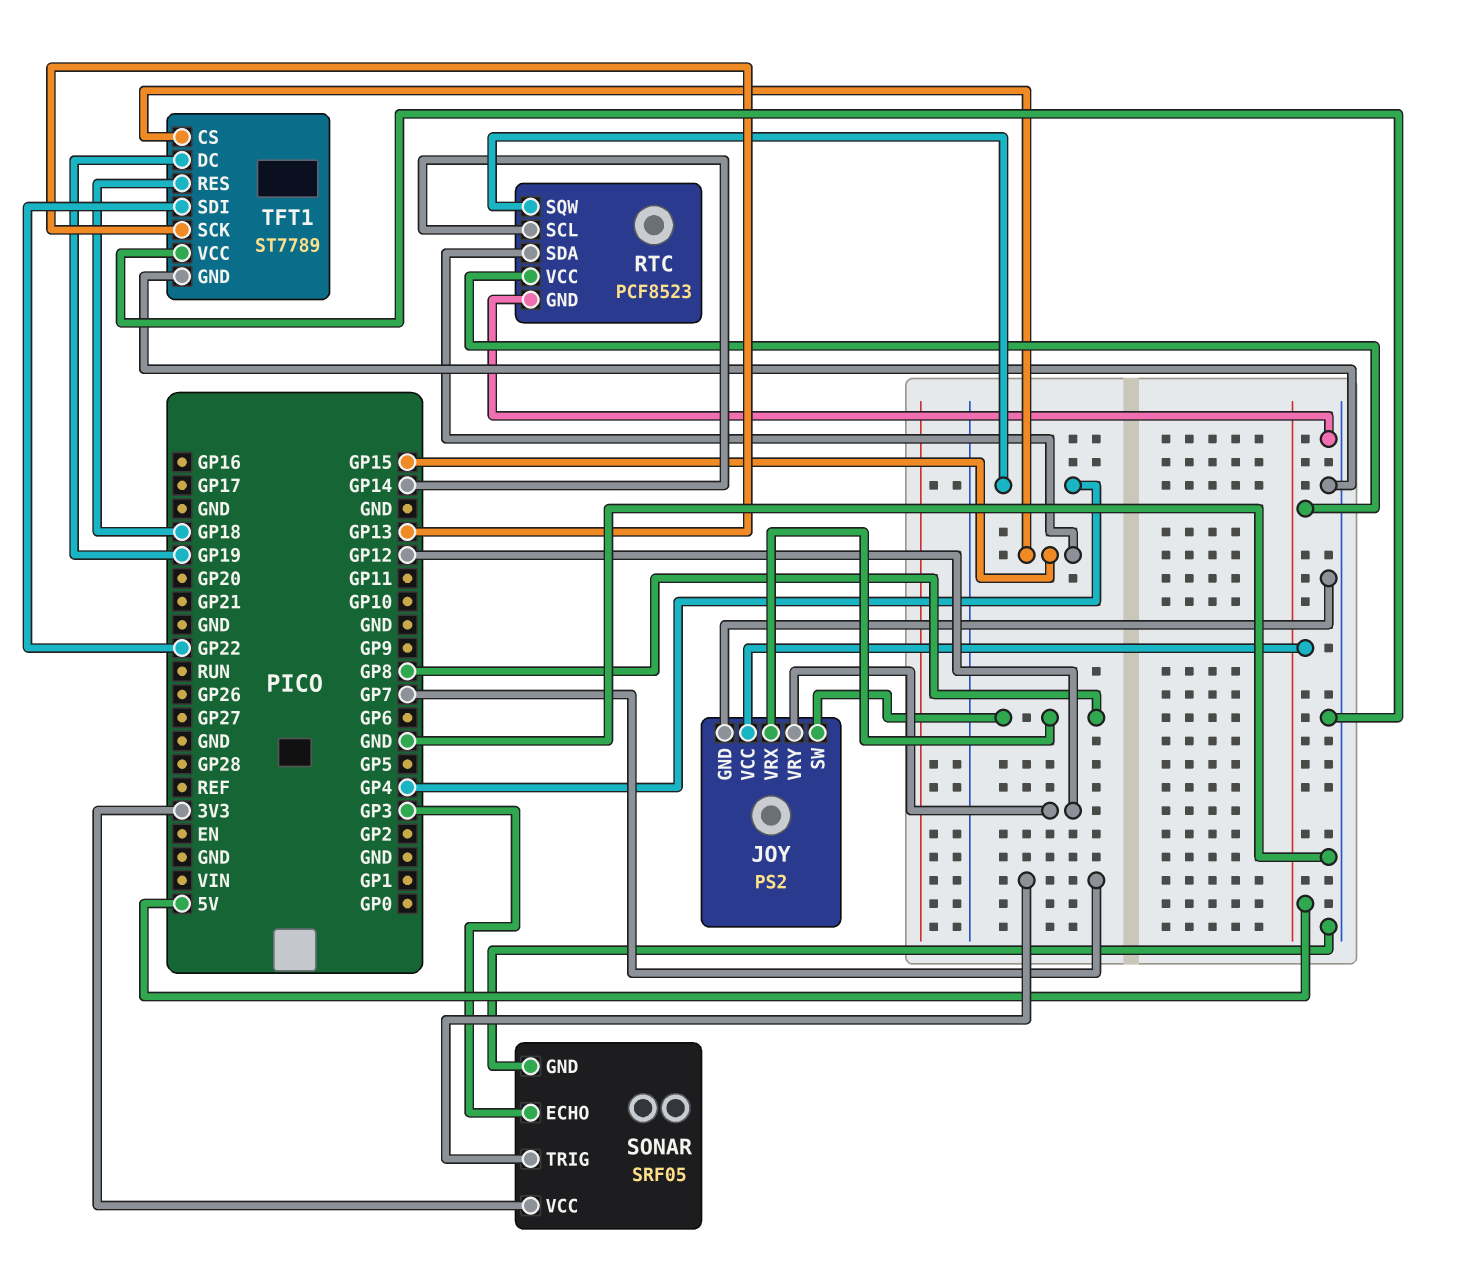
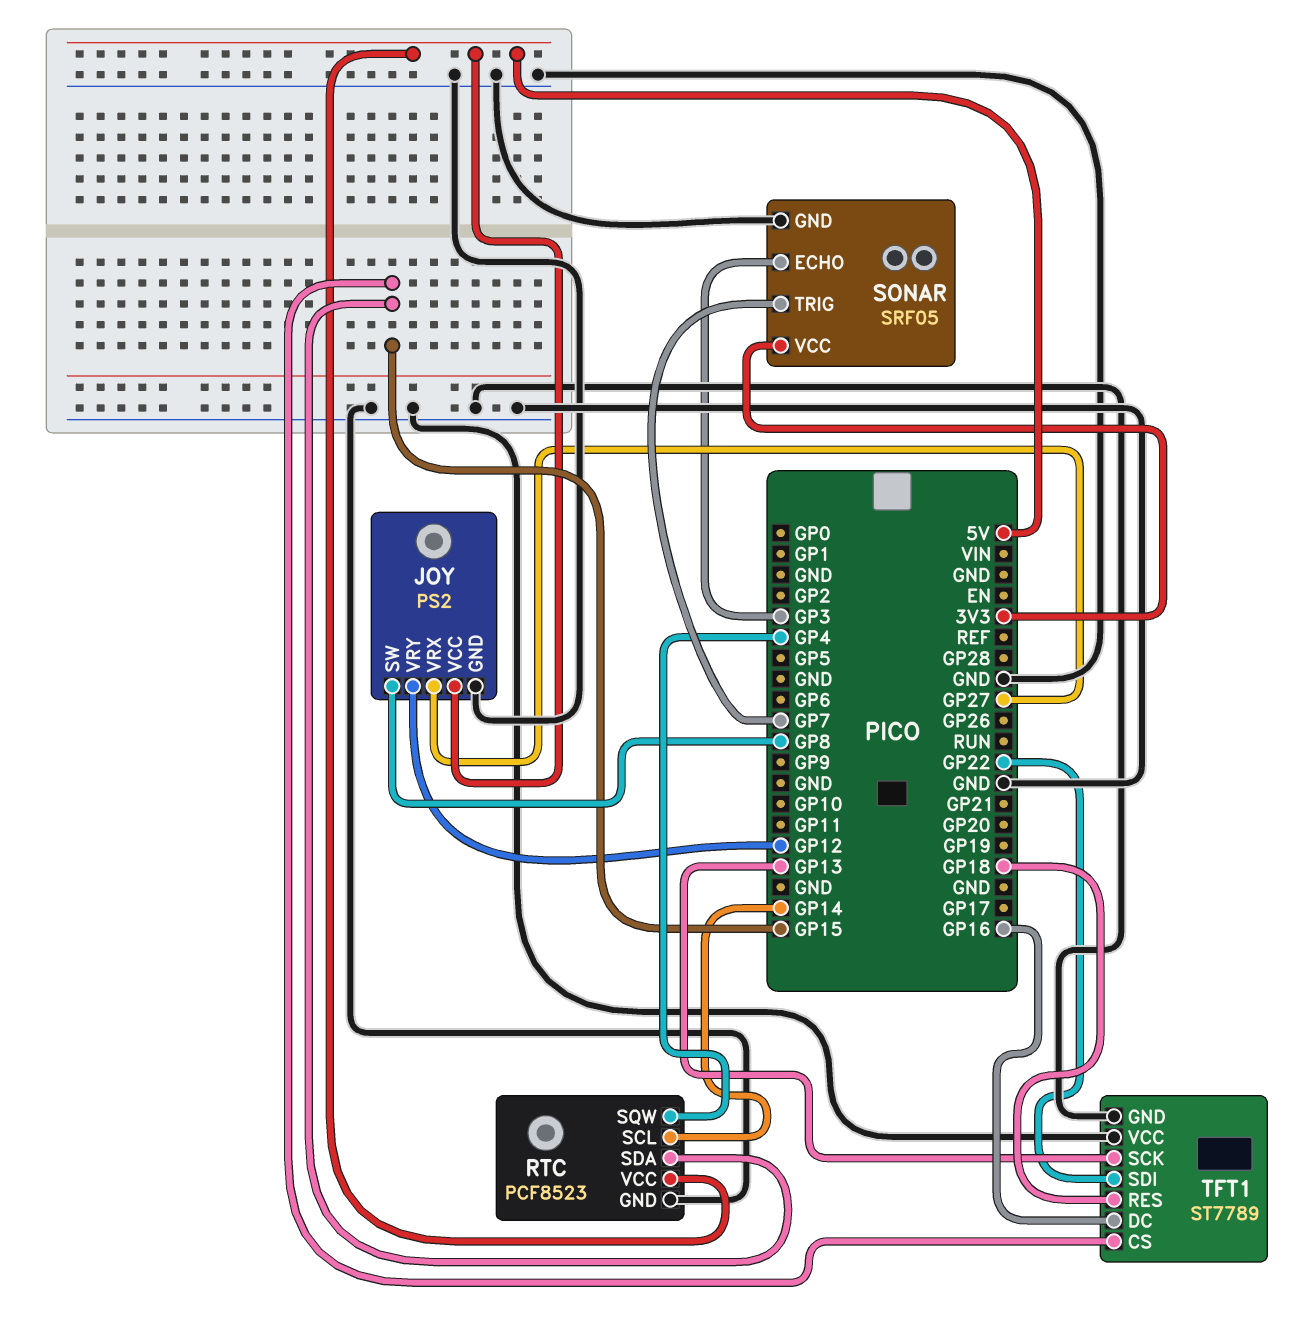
JOY pin VRX: GP8 -> GP27
TFT1 pin DC: GP19 -> GP16

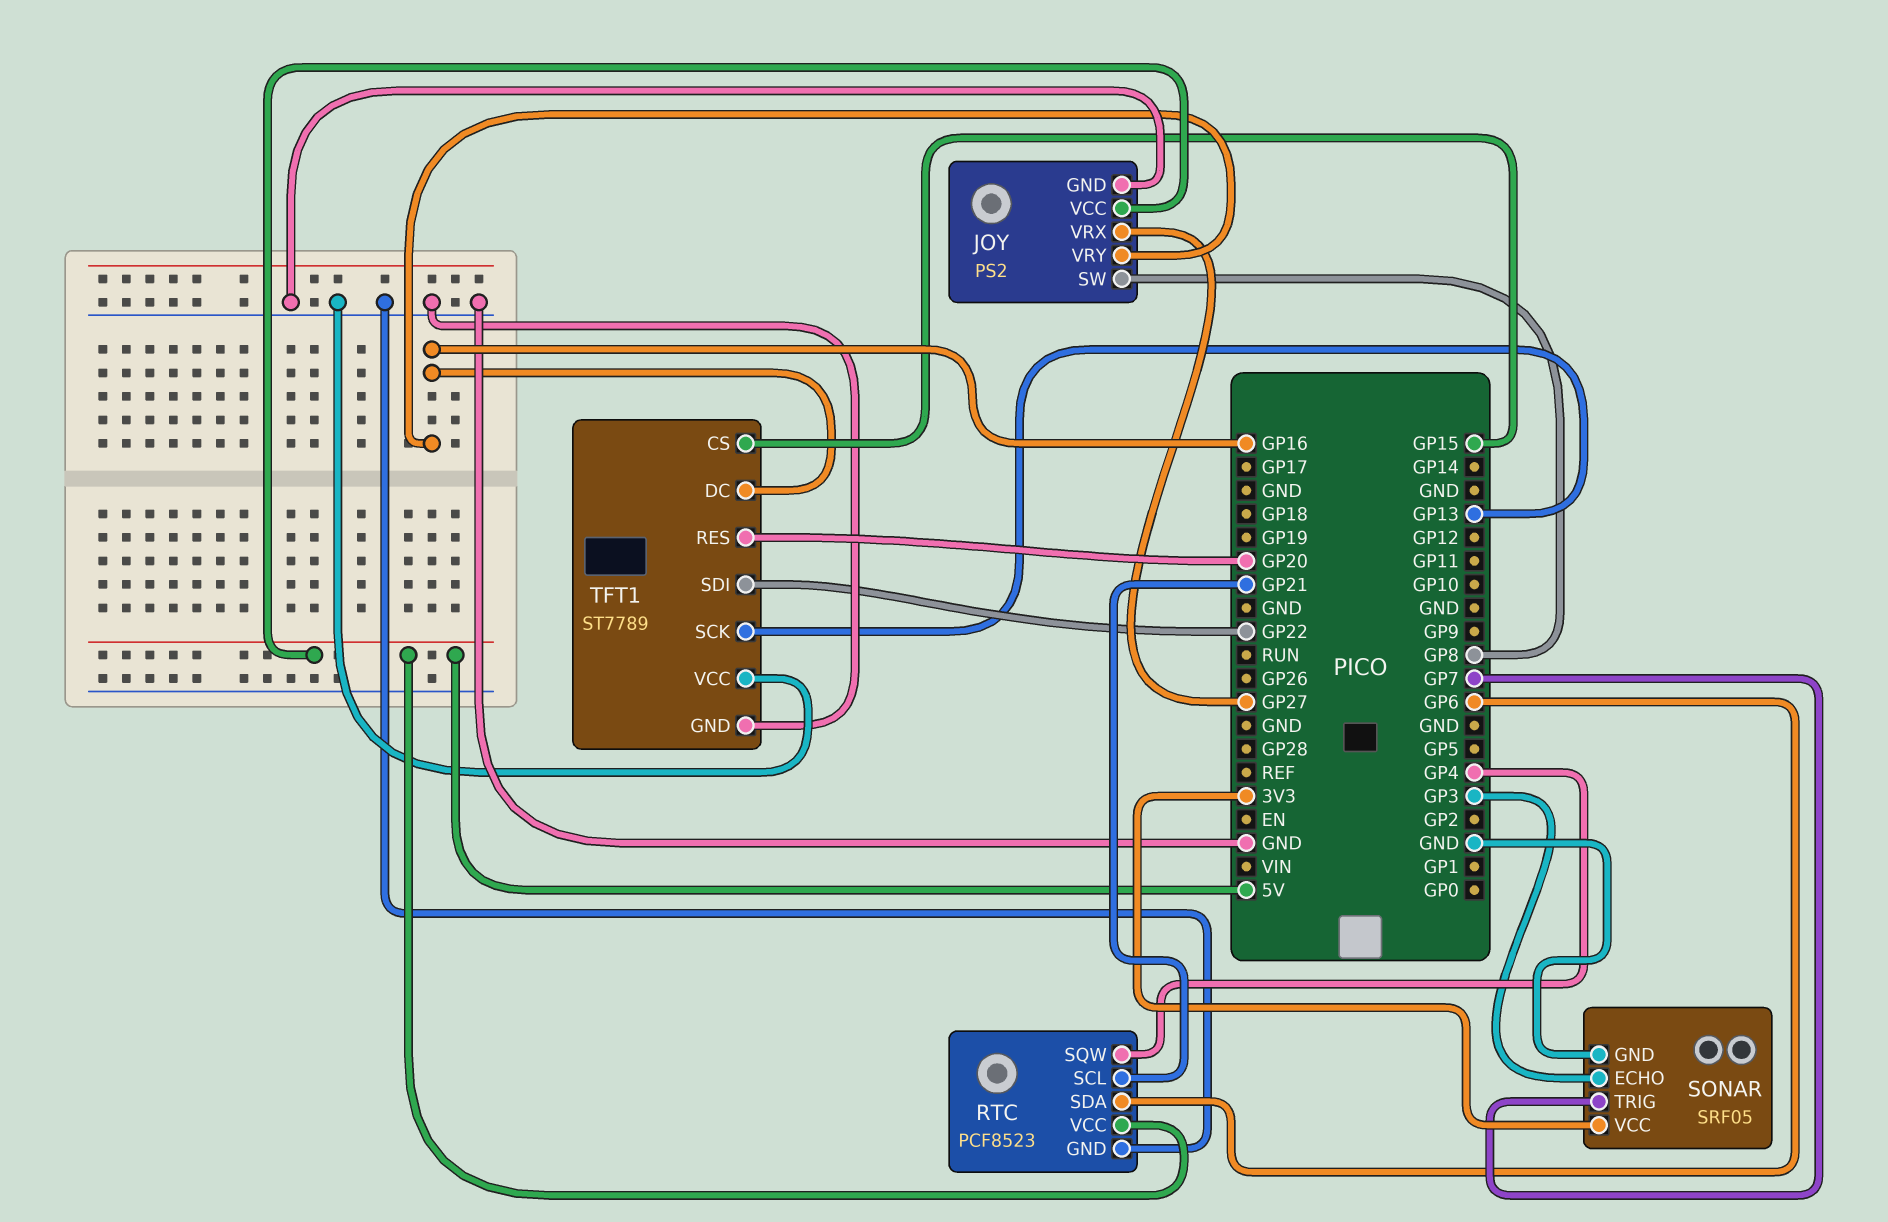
JOY pin VRY: GP12 -> GP16
RTC pin SCL: GP14 -> GP21
RTC pin SDA: GP15 -> GP6
TFT1 pin RES: GP18 -> GP20

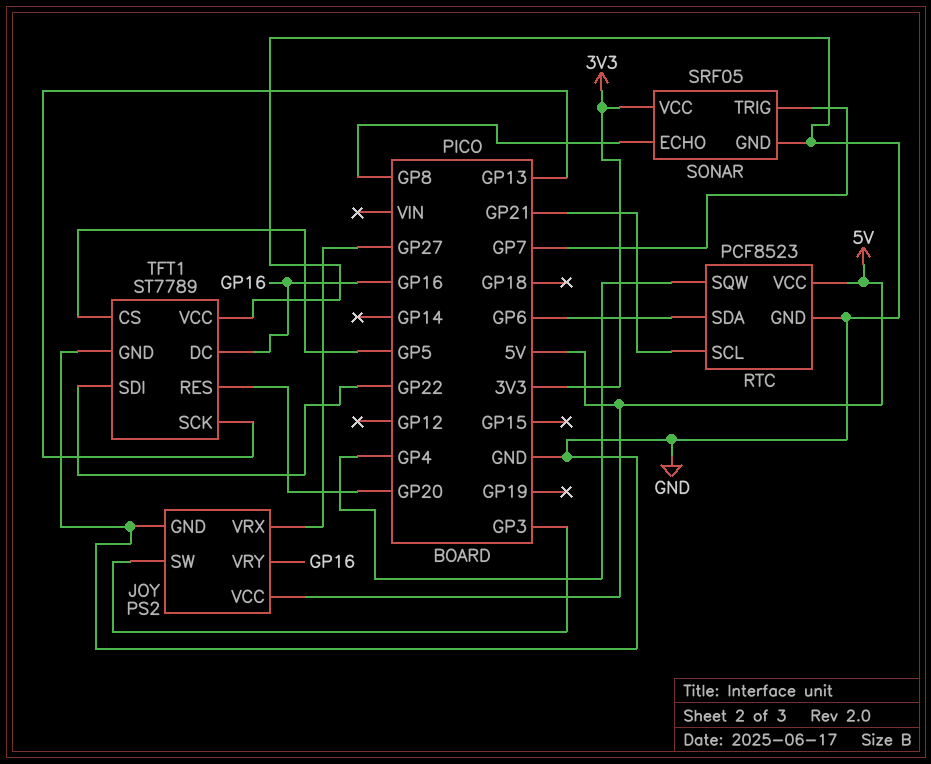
JOY pin SW: GP8 -> GP3
SONAR pin ECHO: GP3 -> GP8
TFT1 pin CS: GP15 -> GP5

